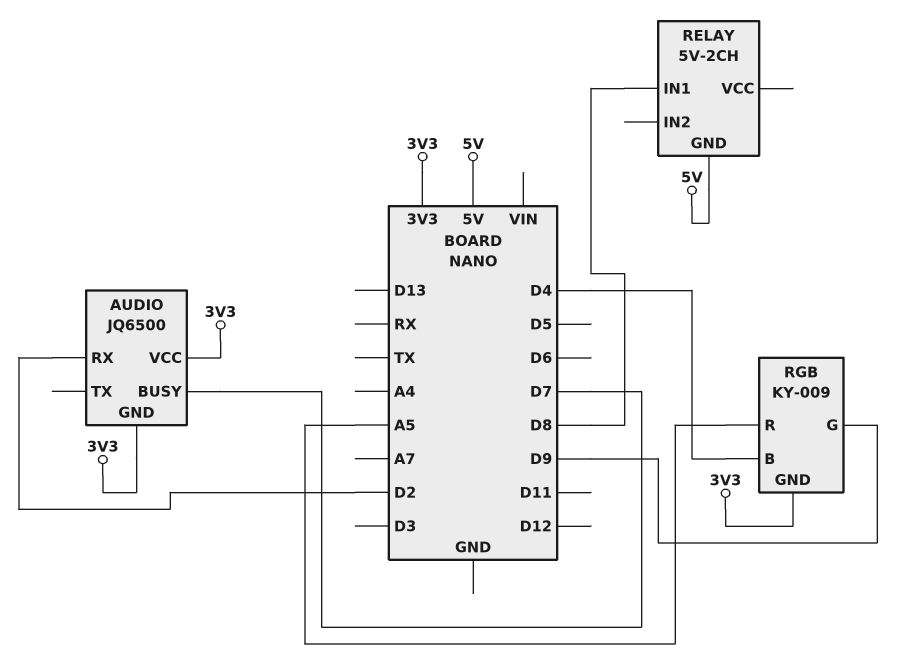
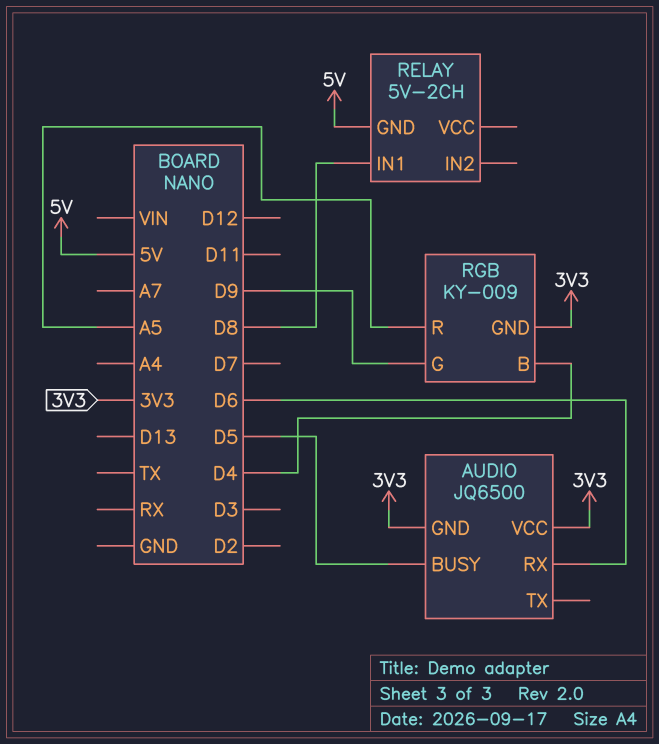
AUDIO pin BUSY: D7 -> D5
AUDIO pin RX: D2 -> D6

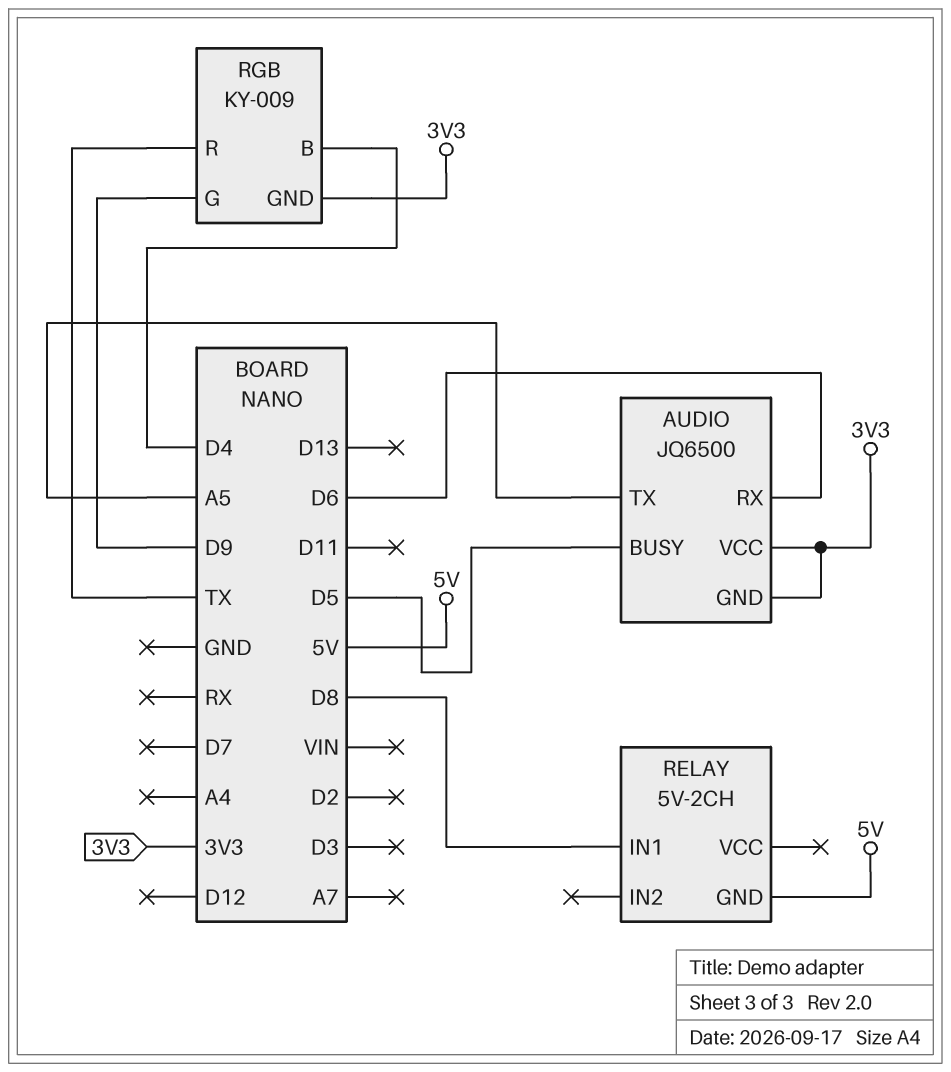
AUDIO pin TX: none -> A5
RGB pin R: A5 -> TX

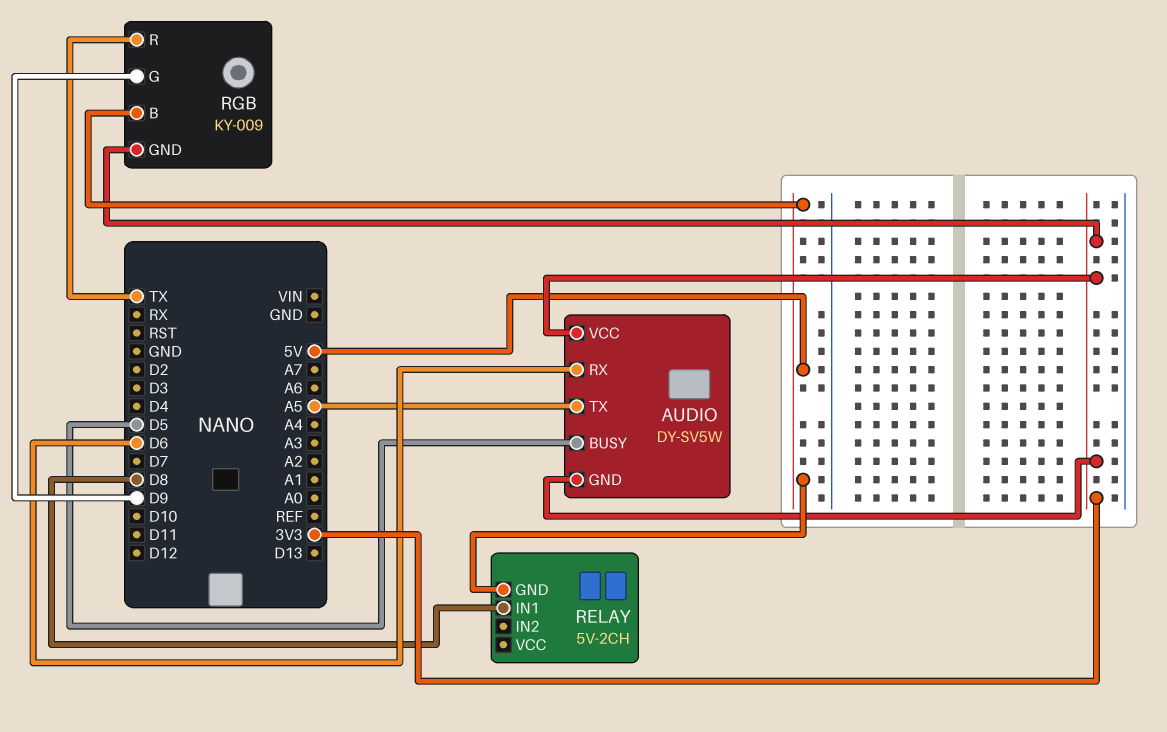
AUDIO: JQ6500 -> DY-SV5W
RGB pin B: D4 -> 5V

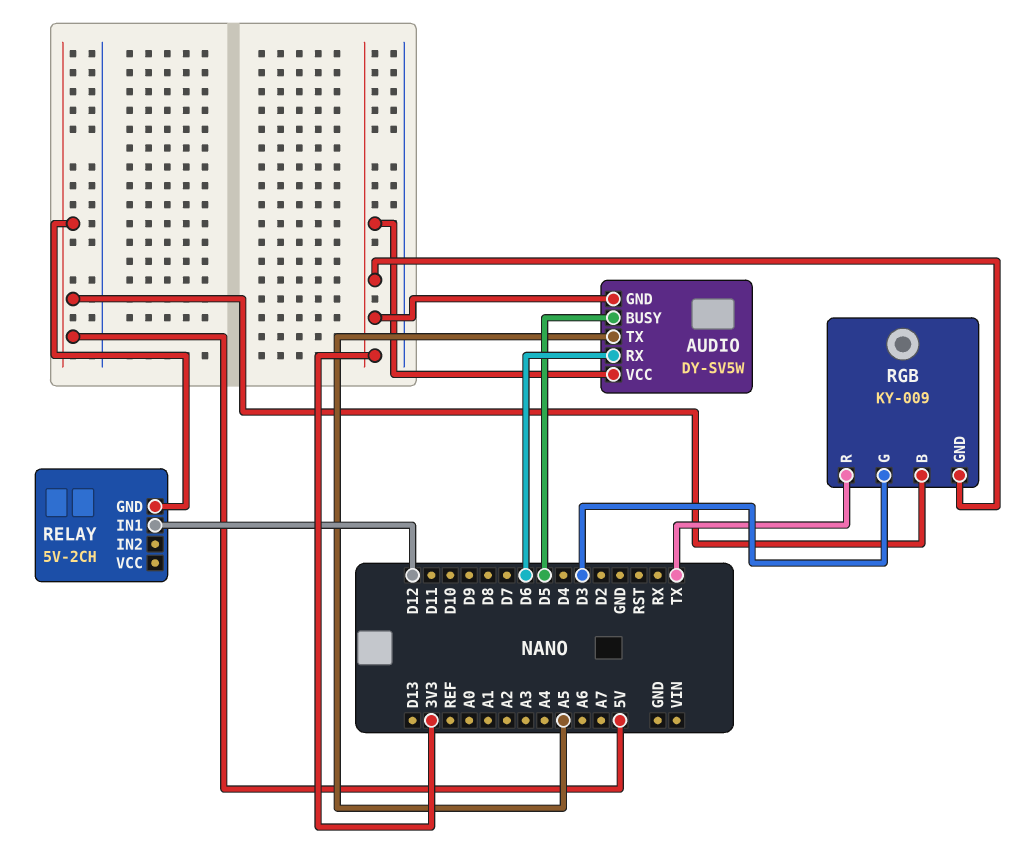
RELAY pin IN1: D8 -> D12
RGB pin G: D9 -> D3

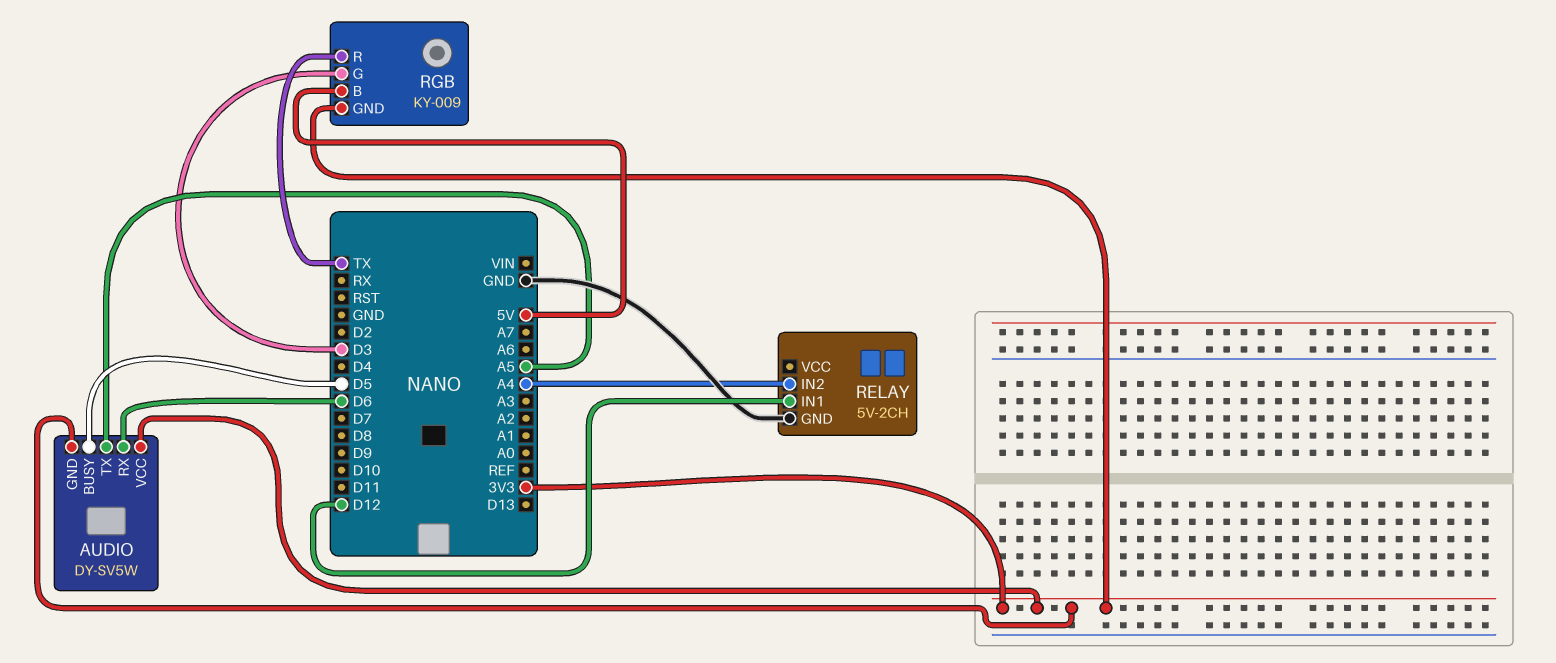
RELAY pin GND: 5V -> GND
RELAY pin IN2: none -> A4

